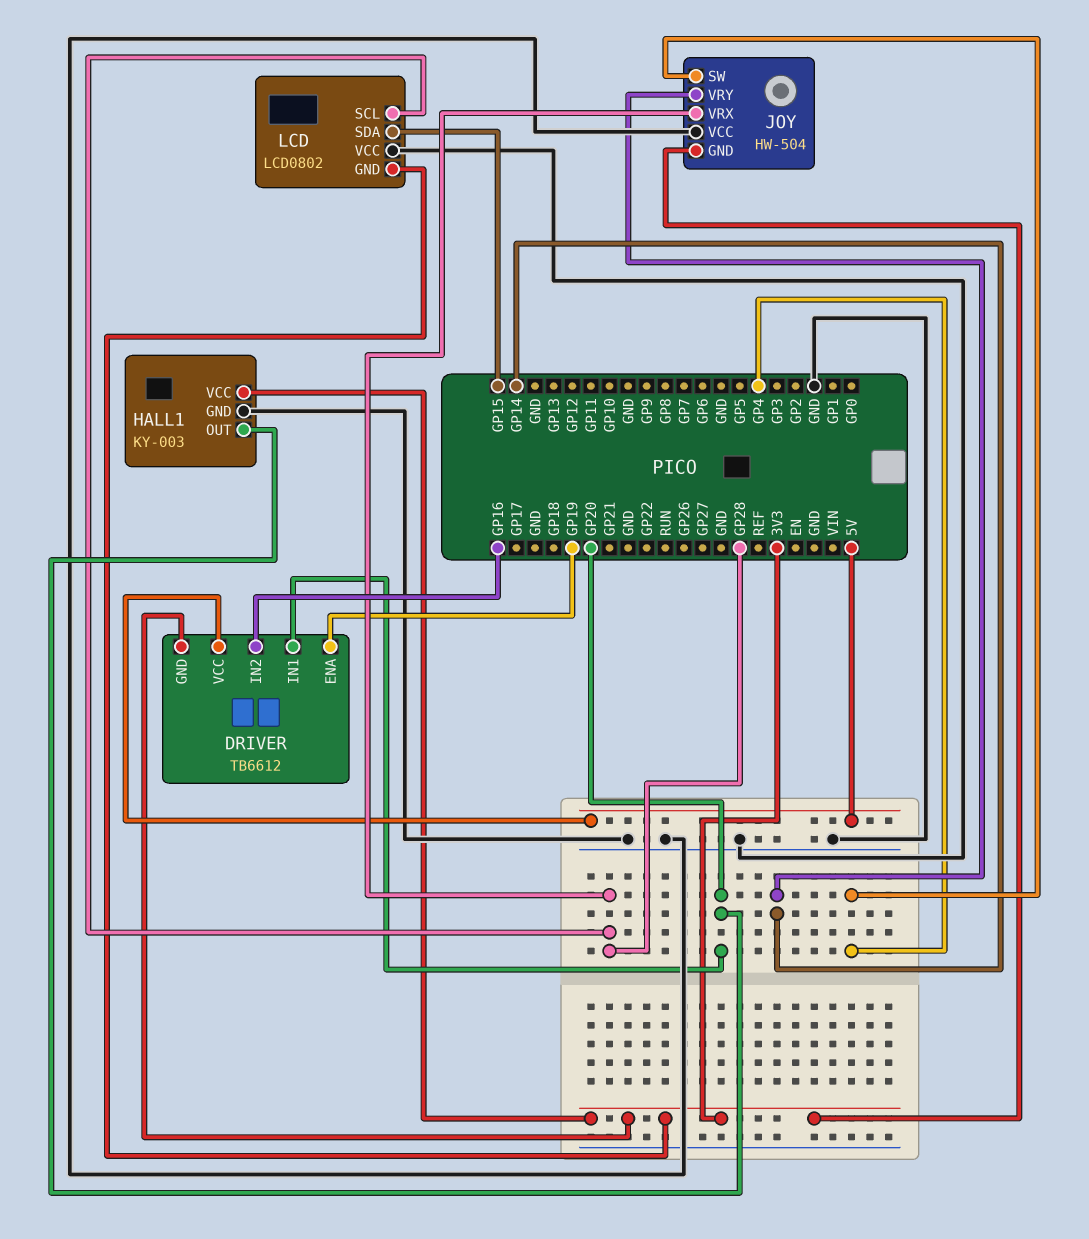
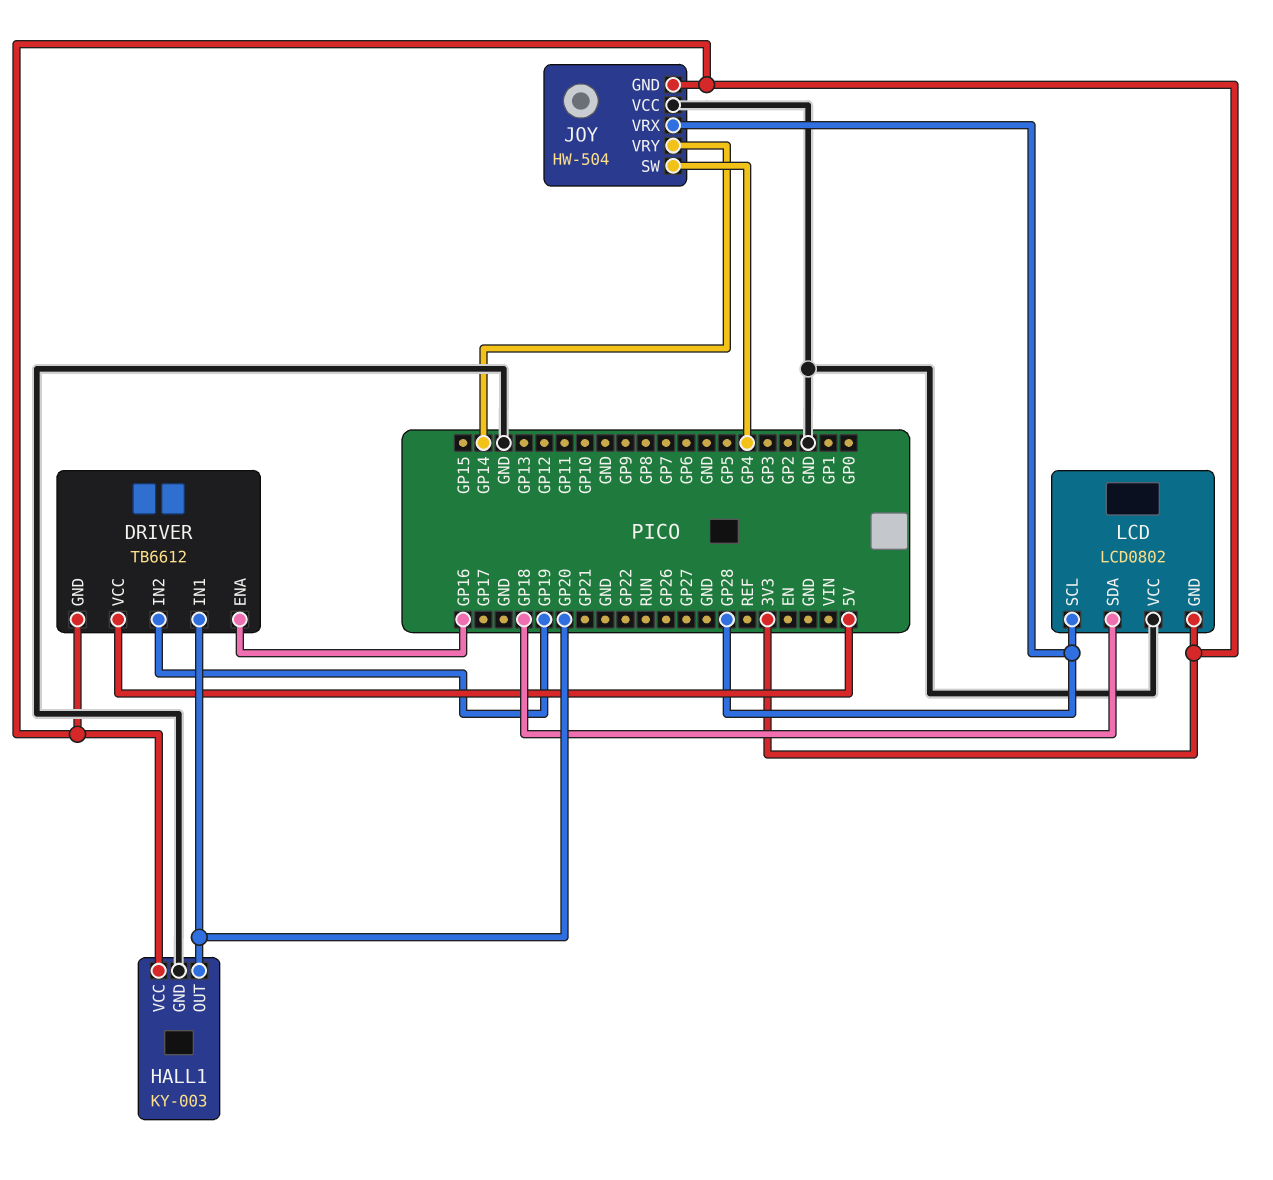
DRIVER pin ENA: GP19 -> GP16
DRIVER pin IN2: GP16 -> GP19
LCD pin SDA: GP15 -> GP18

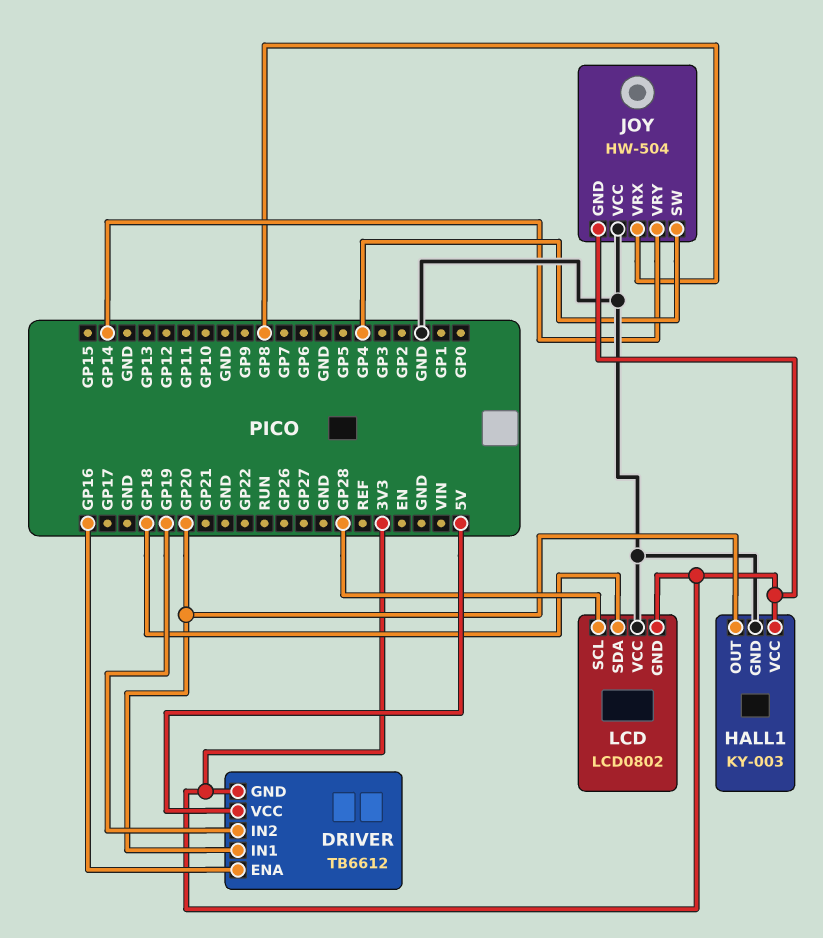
JOY pin VRX: GP28 -> GP8

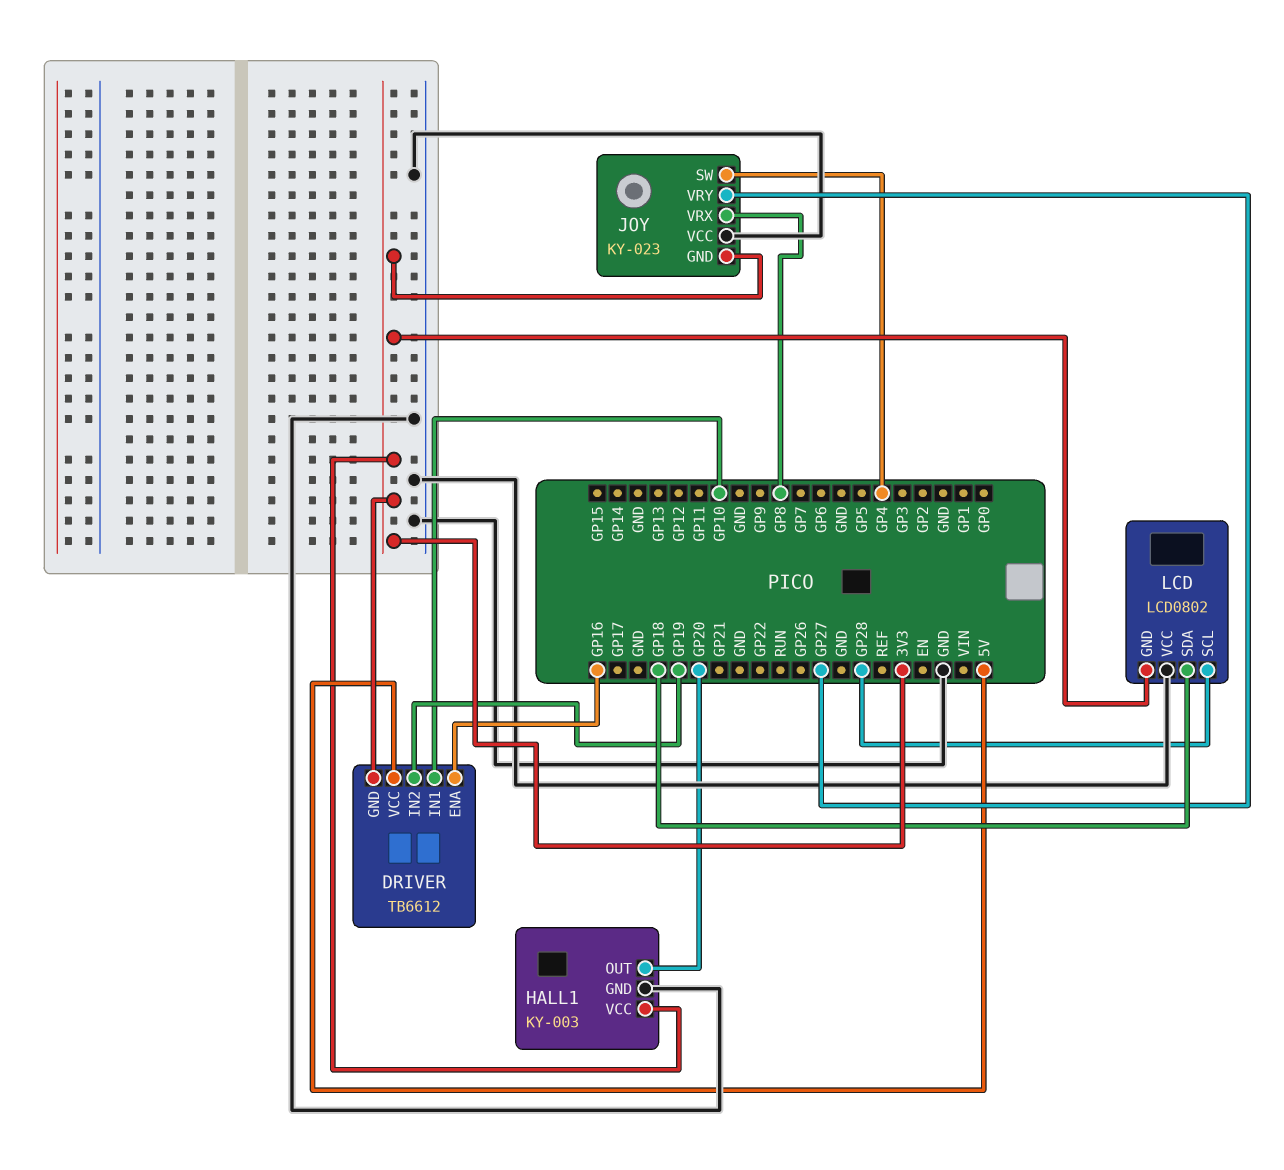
DRIVER pin IN1: GP20 -> GP10
JOY: HW-504 -> KY-023
JOY pin VRY: GP14 -> GP27

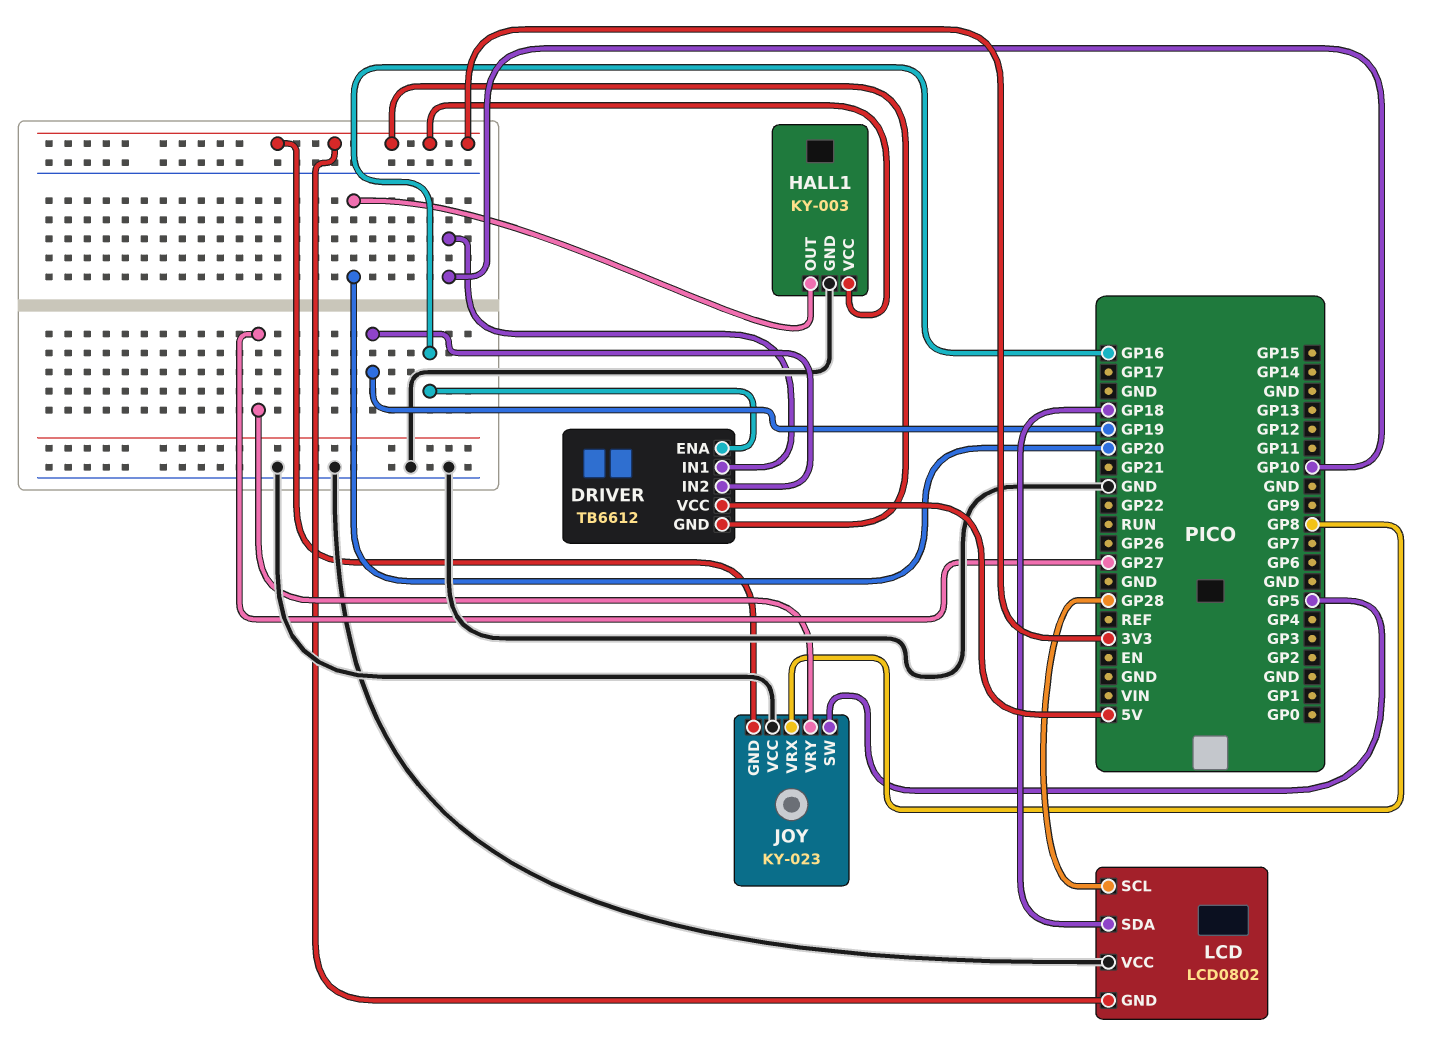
JOY pin SW: GP4 -> GP5

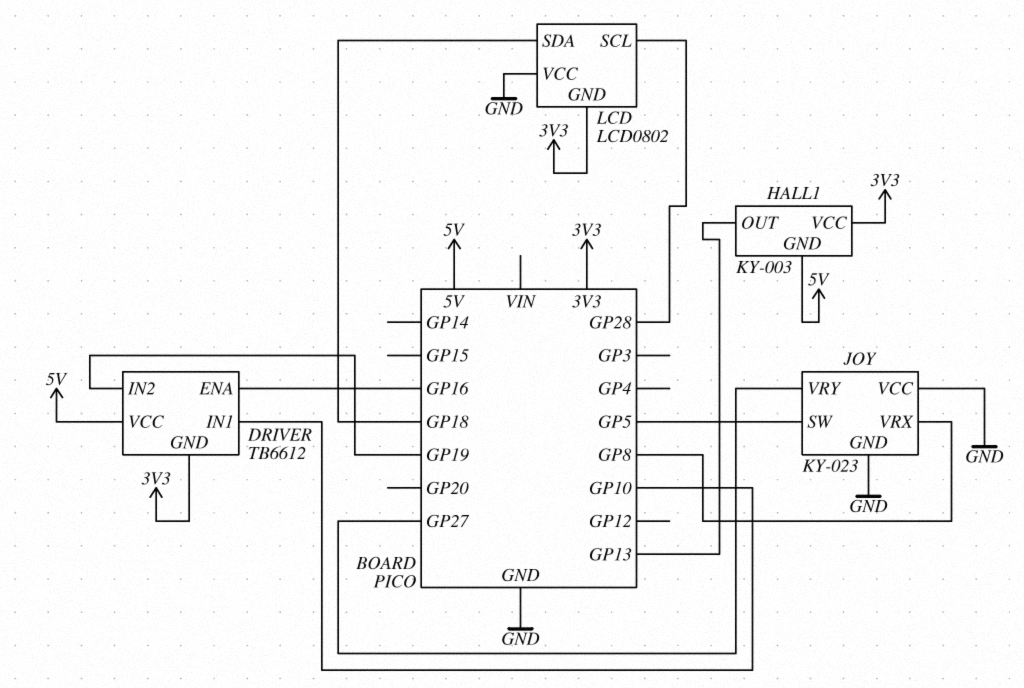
HALL1 pin GND: GND -> 5V
HALL1 pin OUT: GP20 -> GP13
JOY pin GND: 3V3 -> GND

